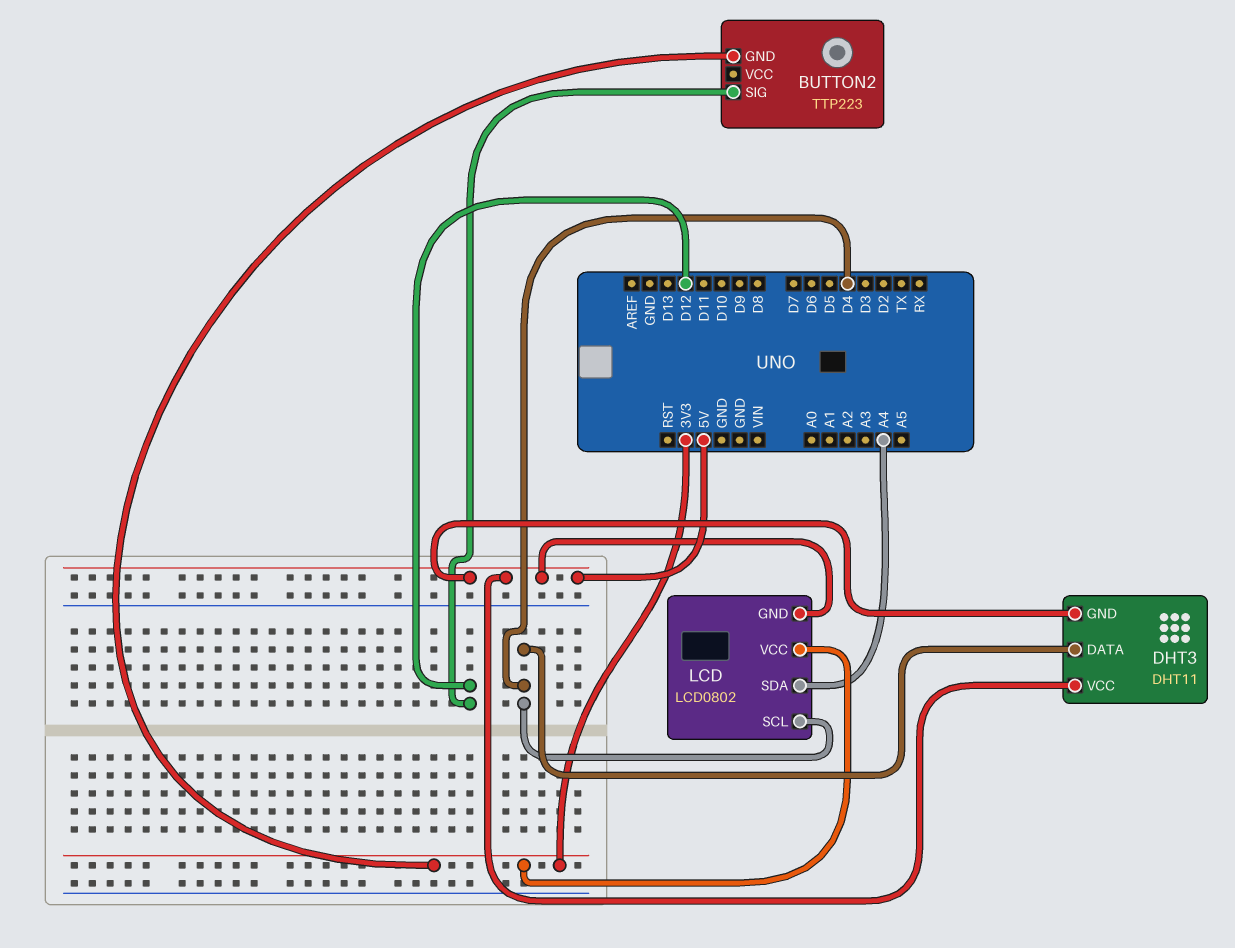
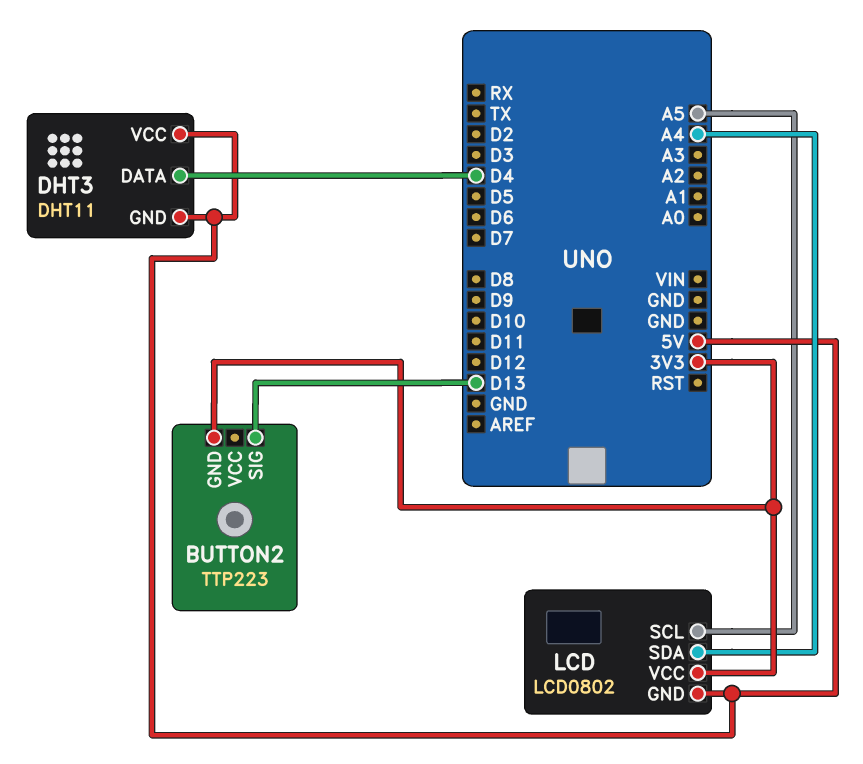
BUTTON2 pin SIG: D12 -> D13
LCD pin SCL: D4 -> A5

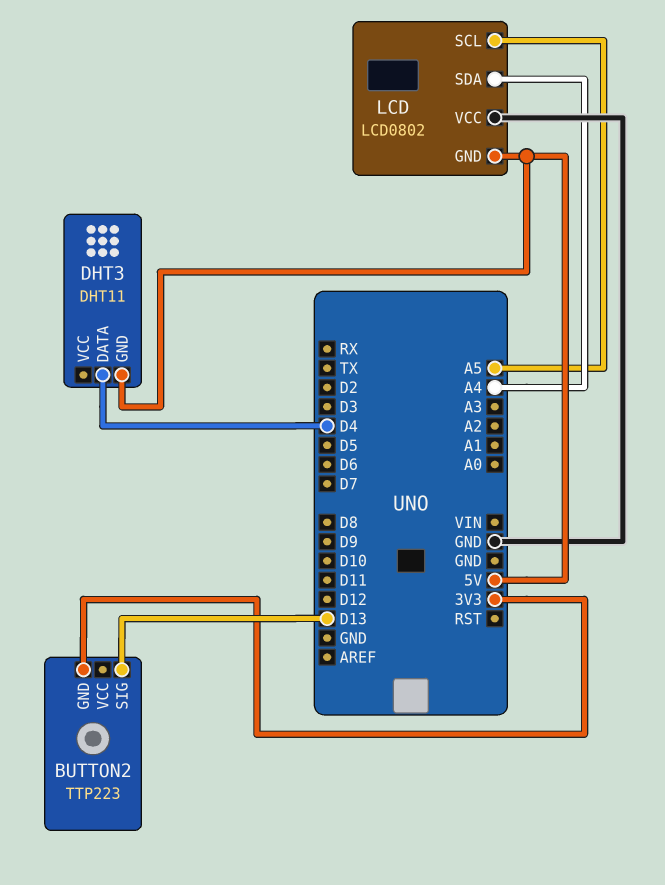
DHT3 pin VCC: 5V -> none
LCD pin VCC: 3V3 -> GND

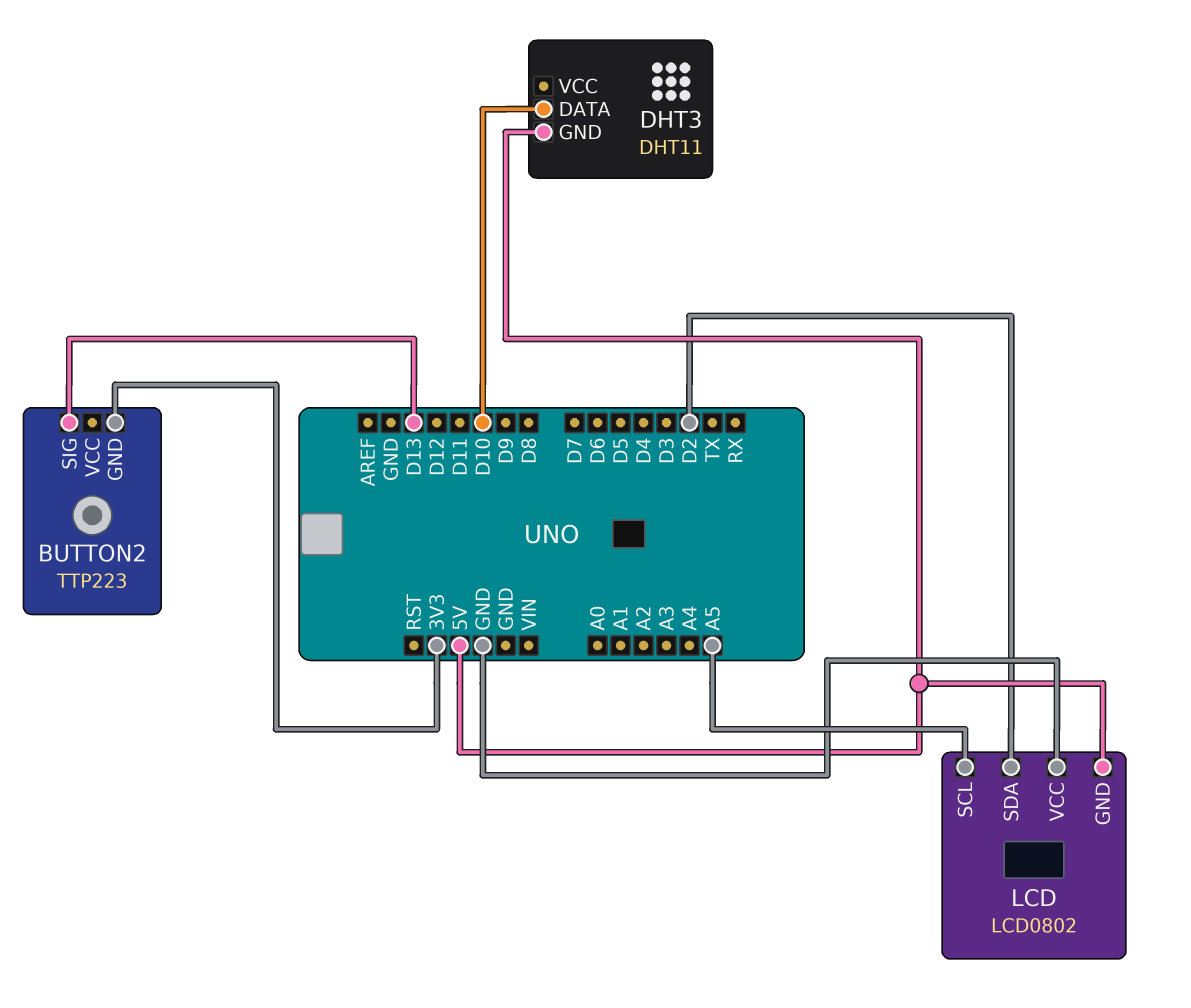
DHT3 pin DATA: D4 -> D10
LCD pin SDA: A4 -> D2

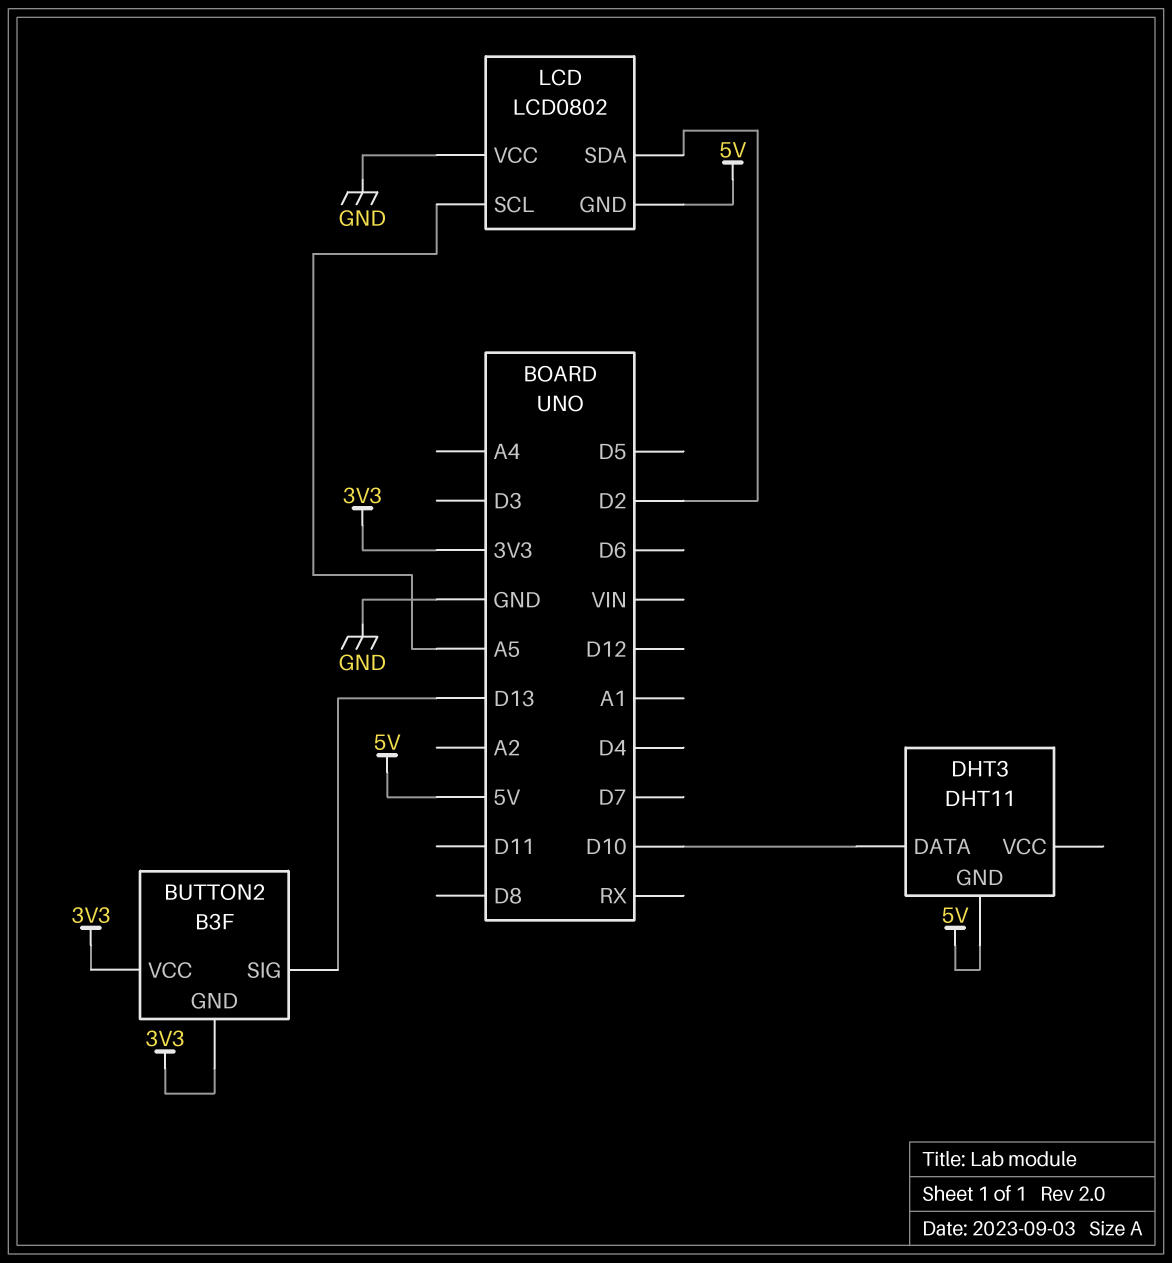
BUTTON2: TTP223 -> B3F
BUTTON2 pin VCC: none -> 3V3

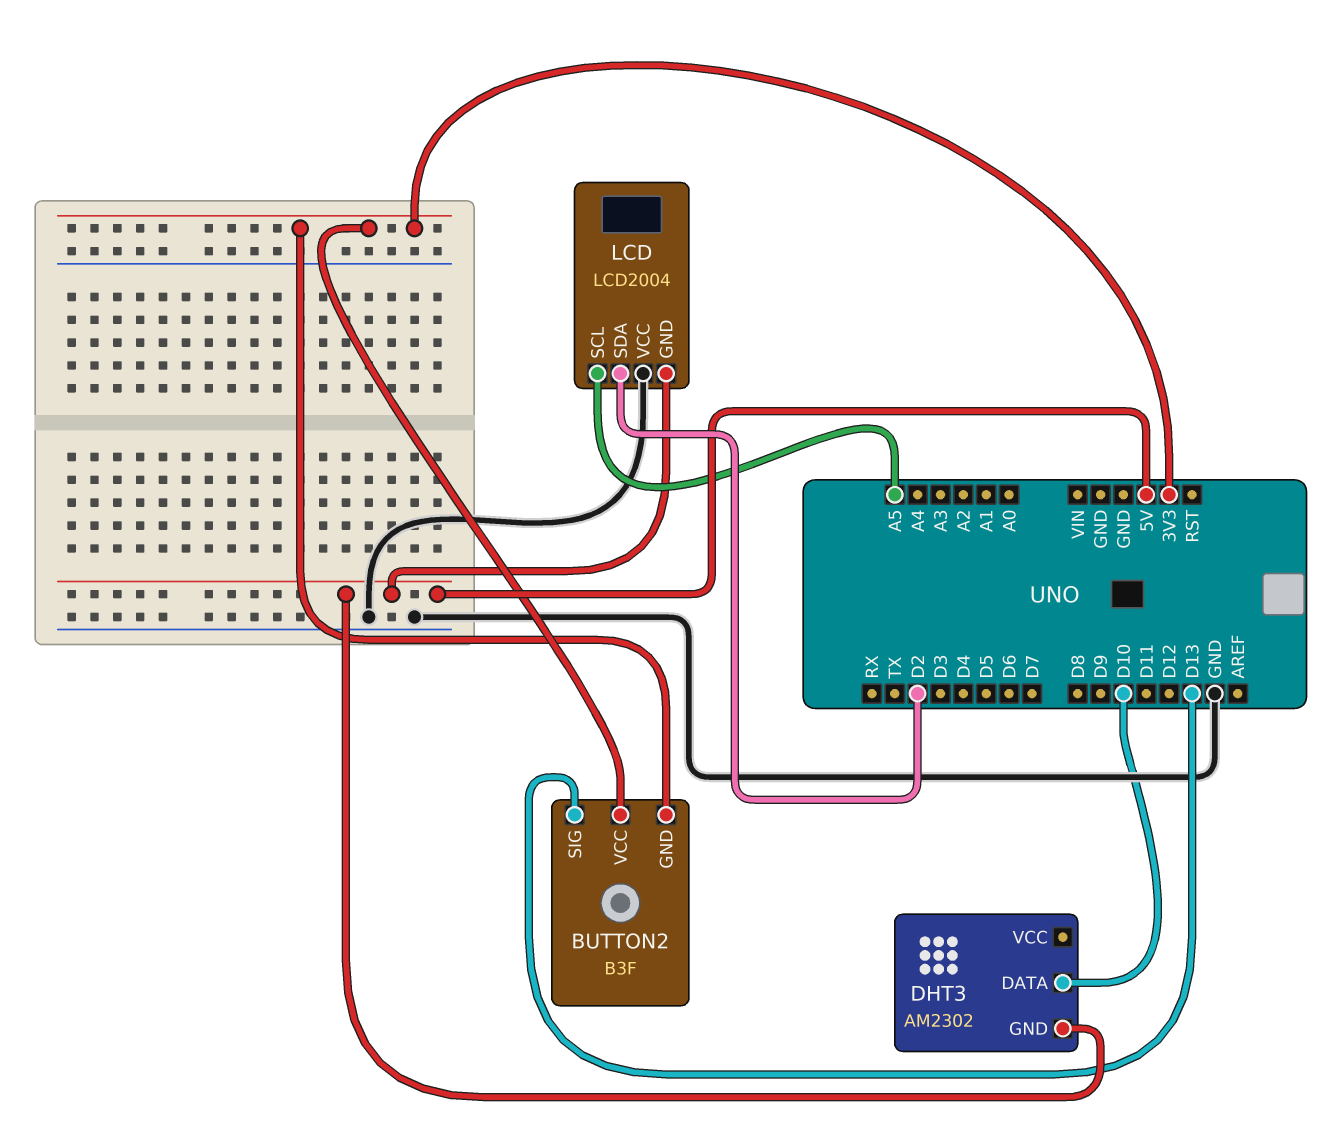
DHT3: DHT11 -> AM2302
LCD: LCD0802 -> LCD2004

